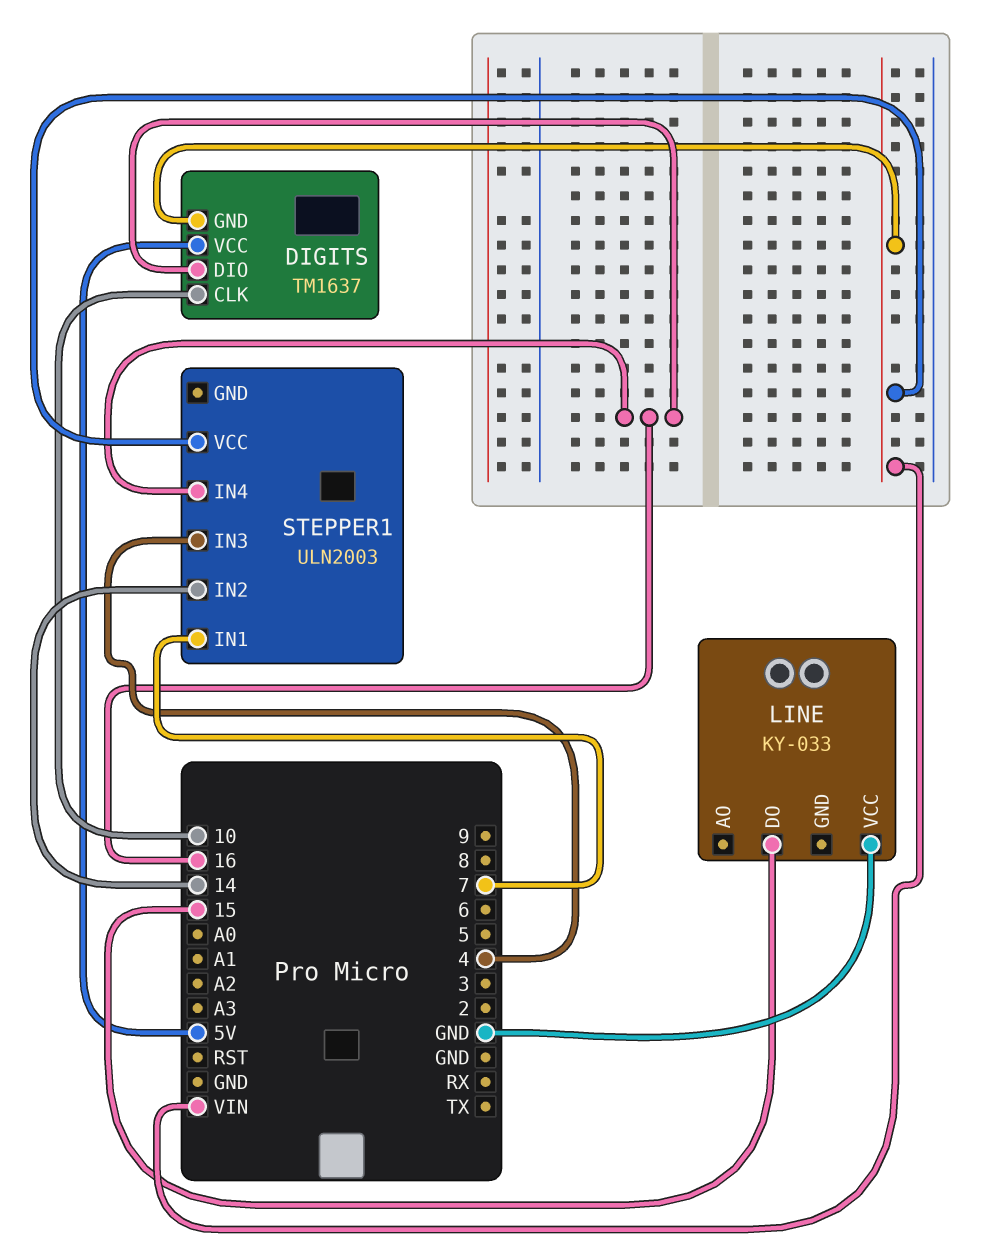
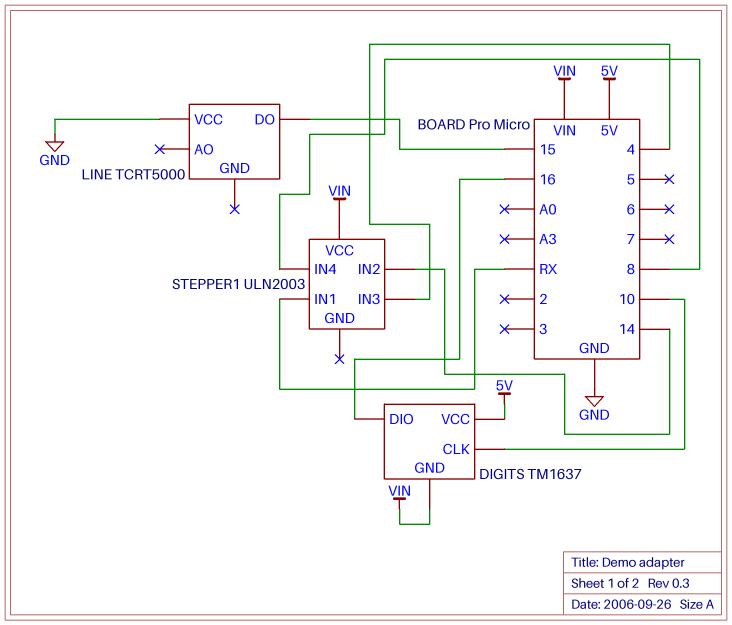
LINE: KY-033 -> TCRT5000
STEPPER1 pin IN1: 7 -> RX
STEPPER1 pin IN4: 16 -> 8

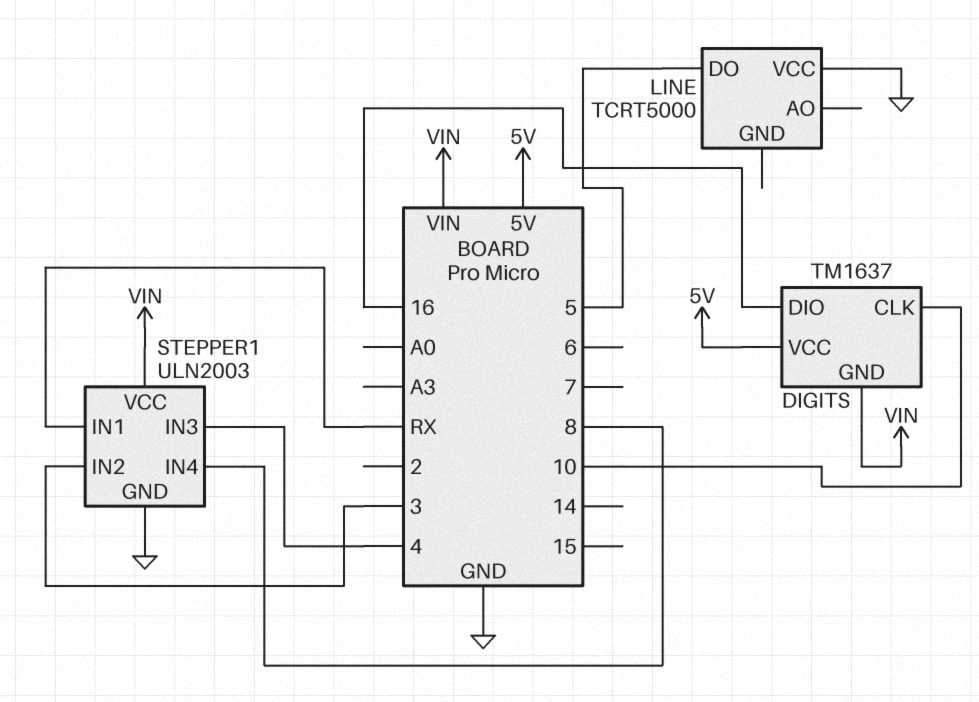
LINE pin DO: 15 -> 5
STEPPER1 pin GND: none -> GND
STEPPER1 pin IN2: 14 -> 3

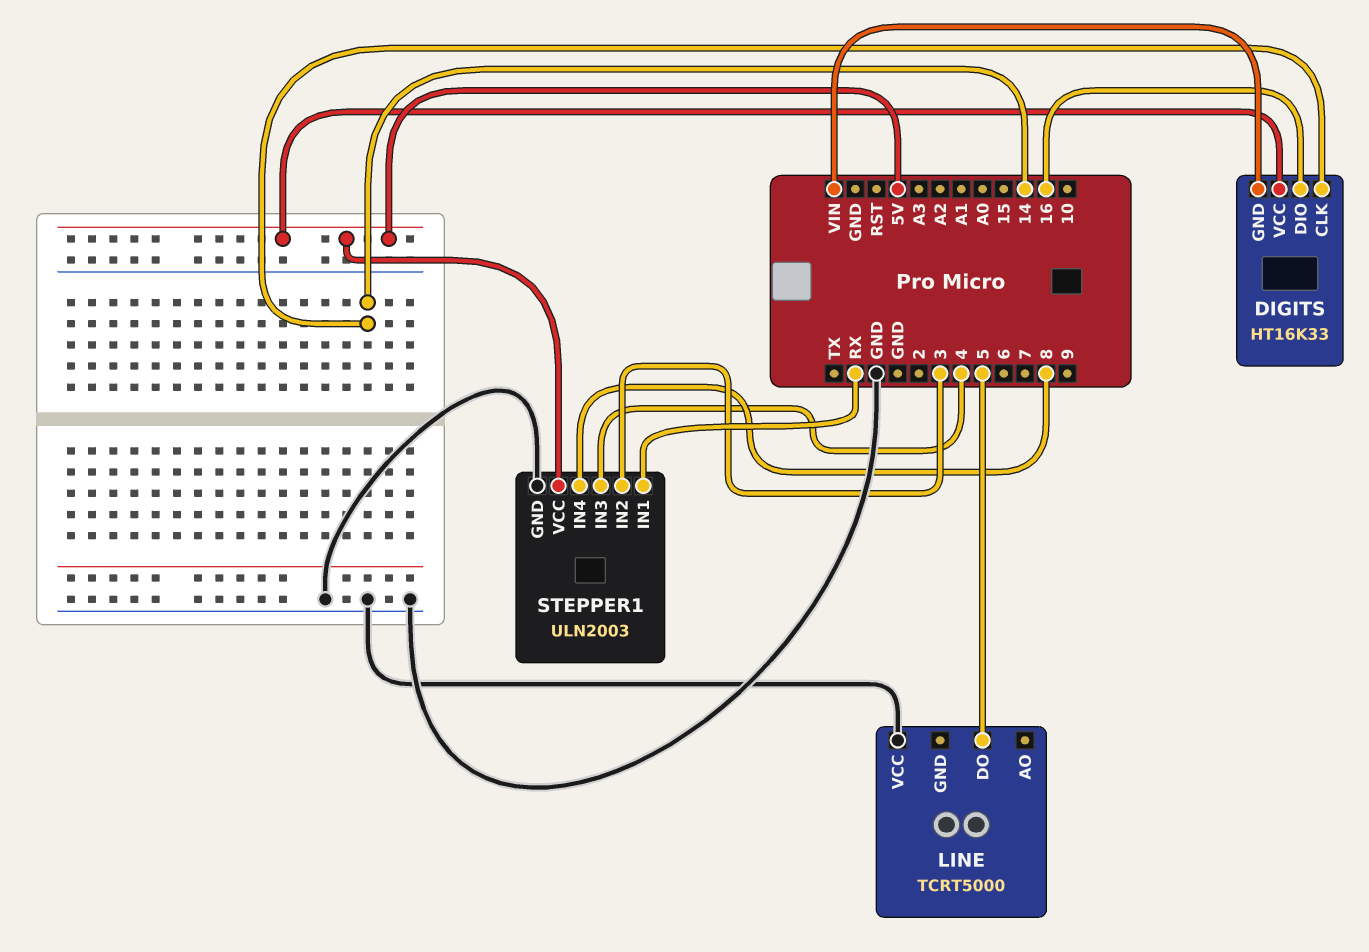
DIGITS: TM1637 -> HT16K33
DIGITS pin CLK: 10 -> 14
STEPPER1 pin VCC: VIN -> 5V

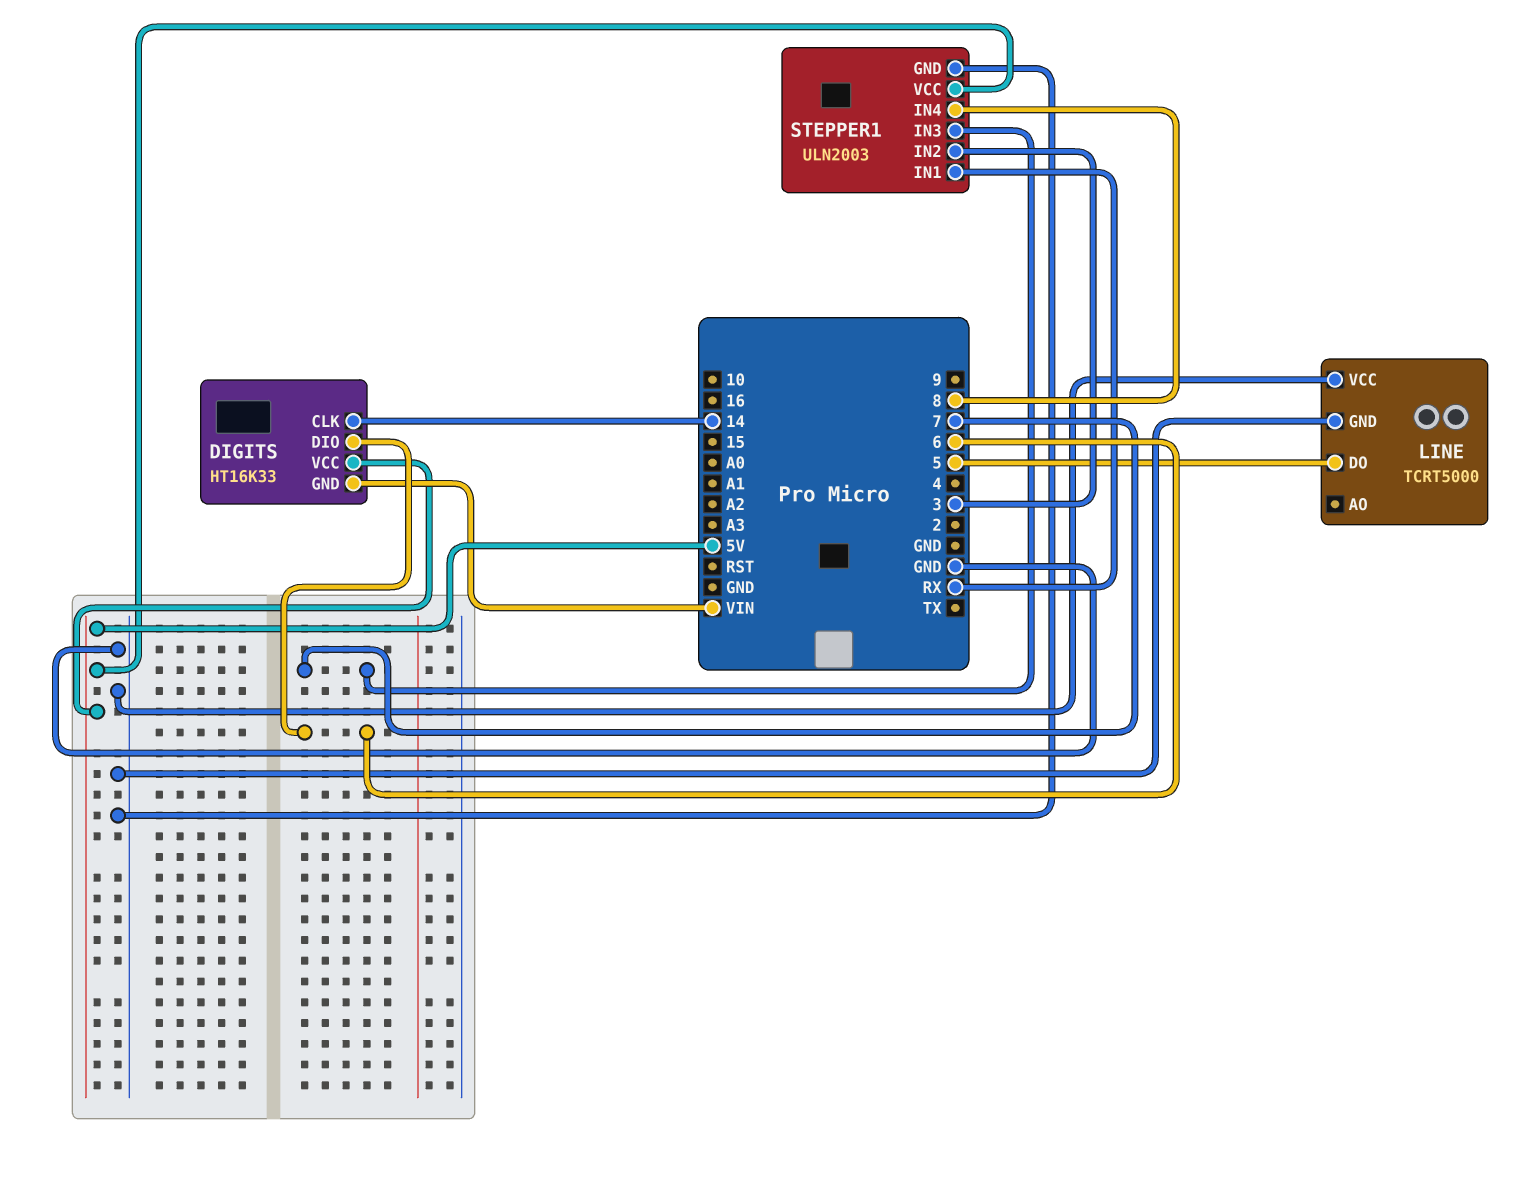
DIGITS pin DIO: 16 -> 6
LINE pin GND: none -> GND
STEPPER1 pin IN3: 4 -> 7

